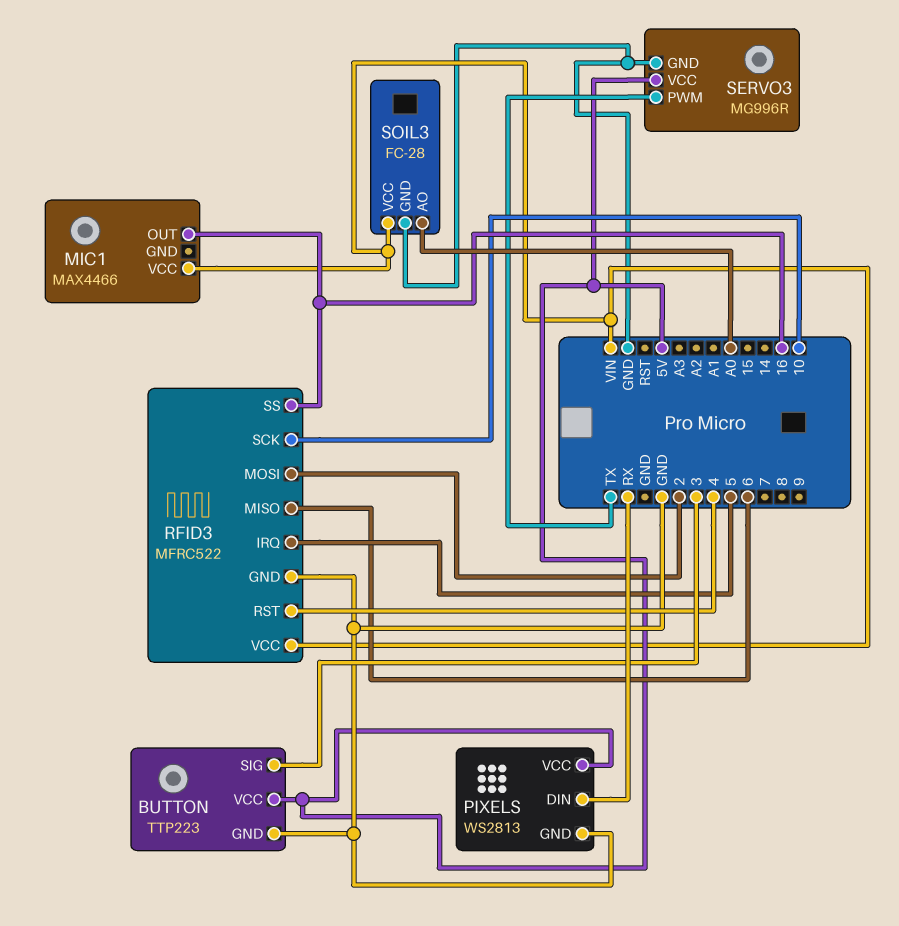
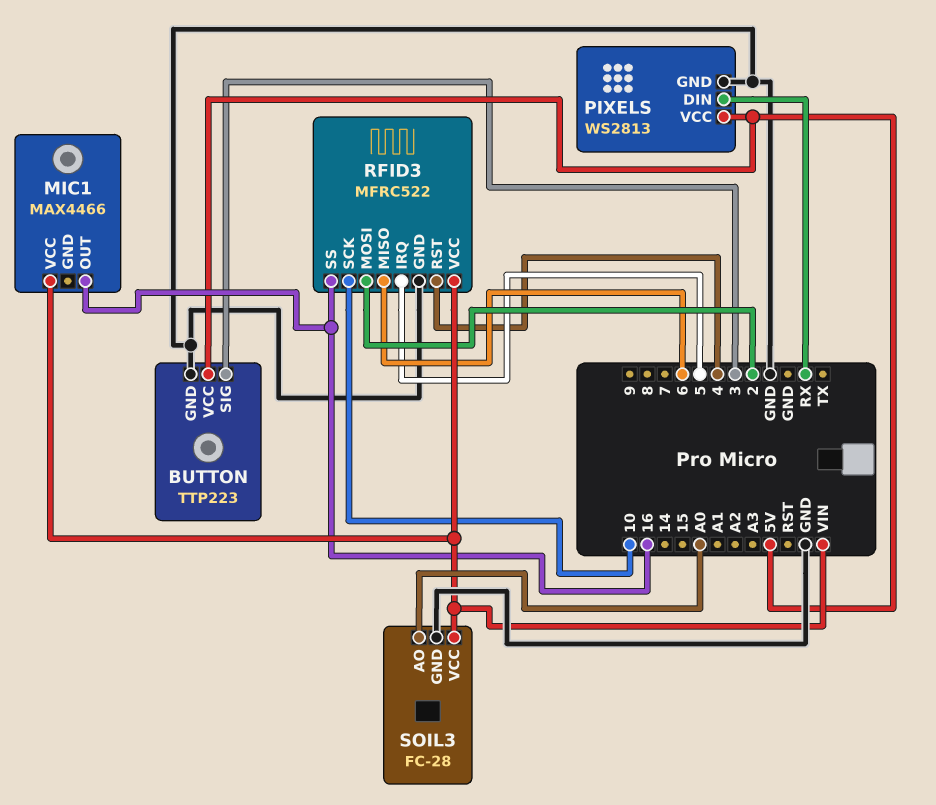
SERVO3: MG996R -> none
SERVO3 pin GND: GND -> none
SERVO3 pin PWM: TX -> none
SERVO3 pin VCC: 5V -> none

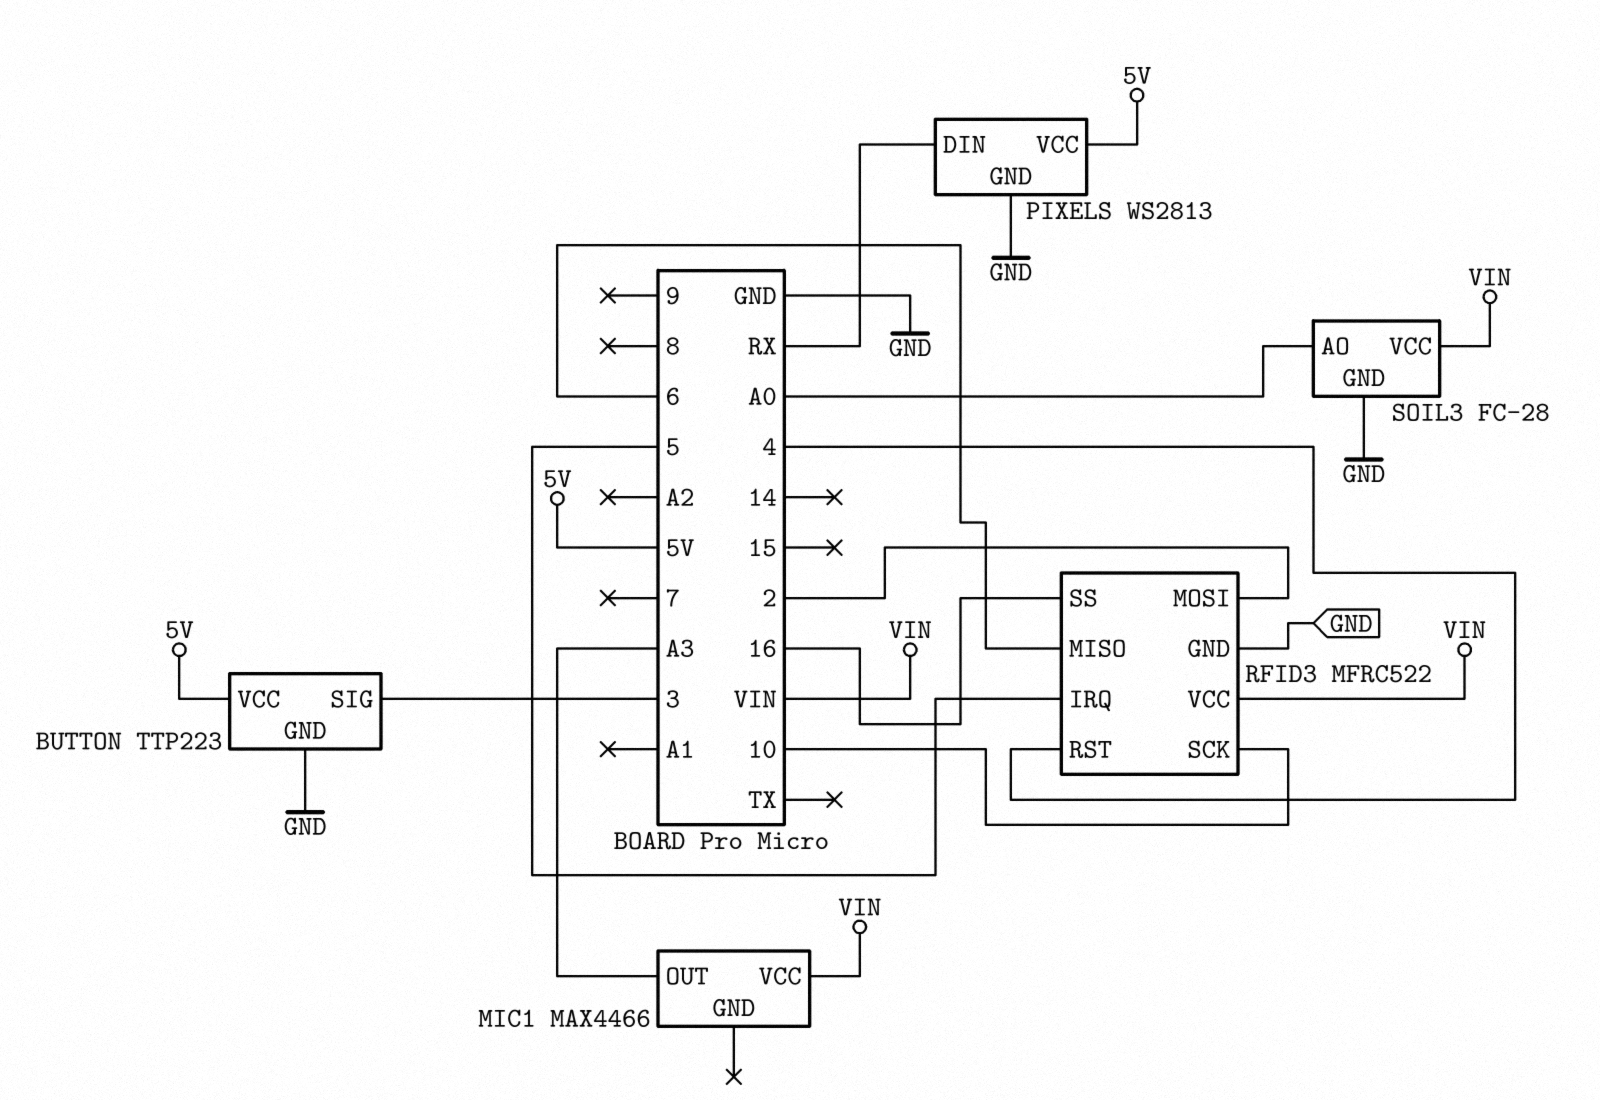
MIC1 pin OUT: 16 -> A3

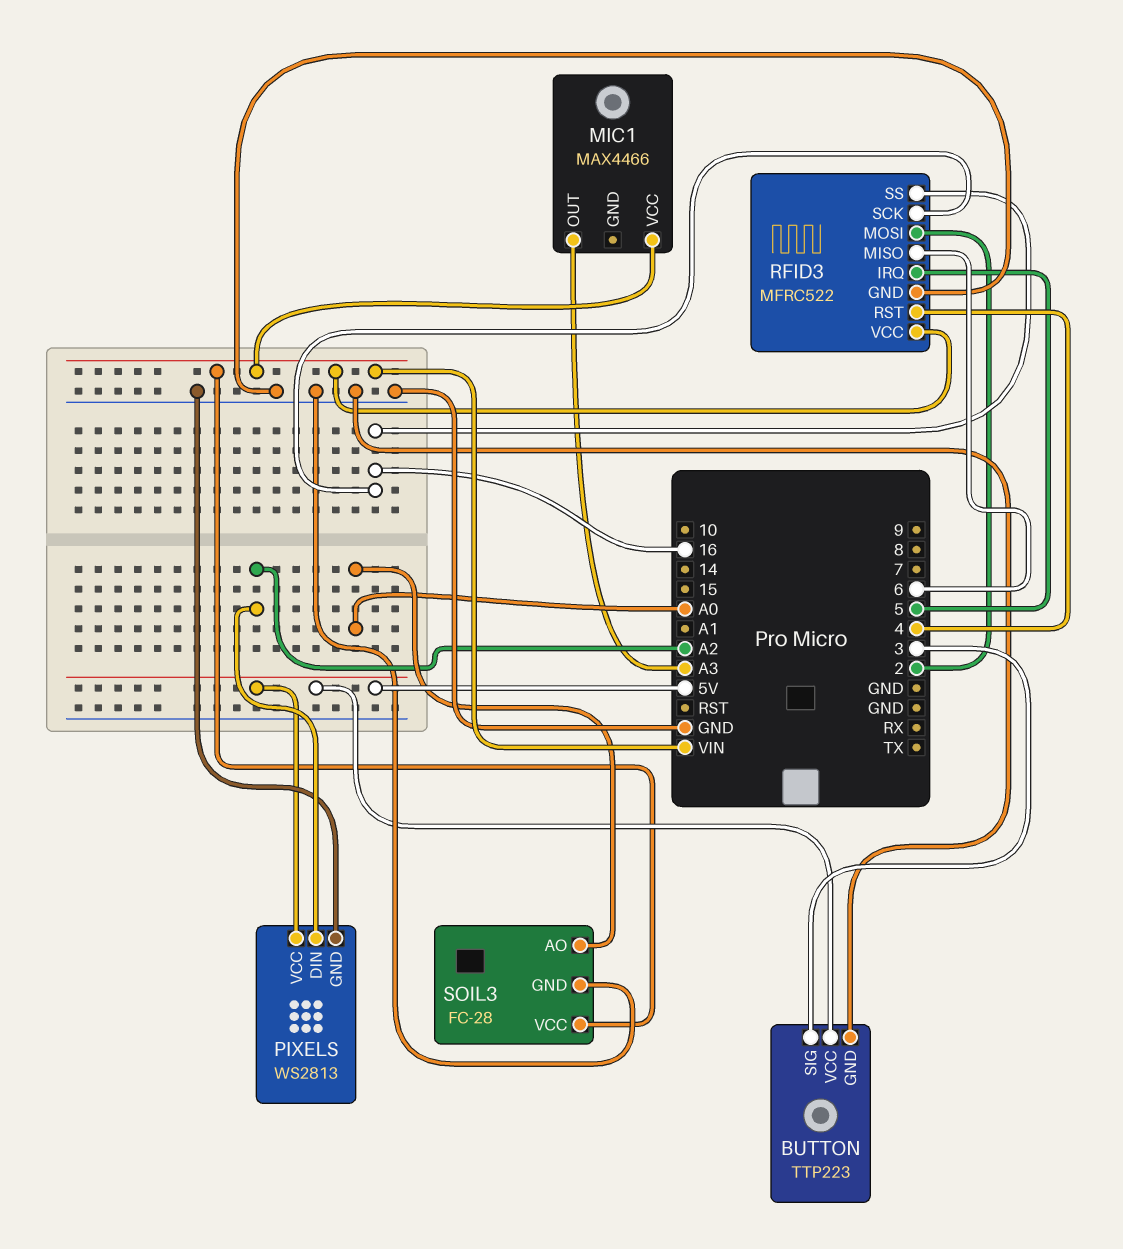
PIXELS pin DIN: RX -> A2
RFID3 pin SCK: 10 -> 16

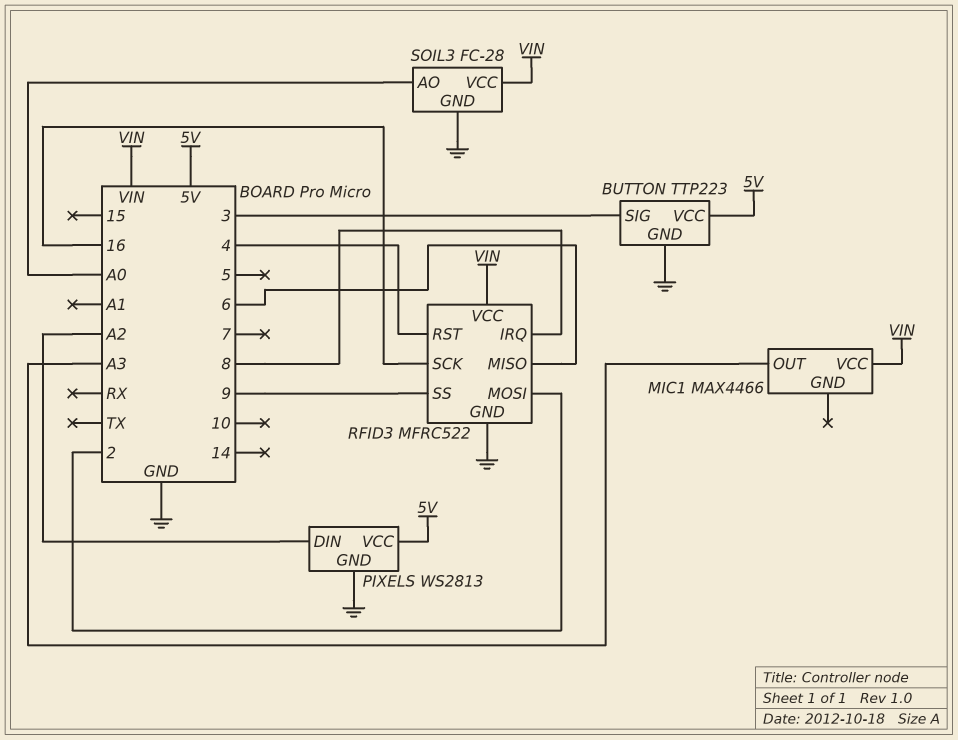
RFID3 pin IRQ: 5 -> 8
RFID3 pin SS: 16 -> 9

